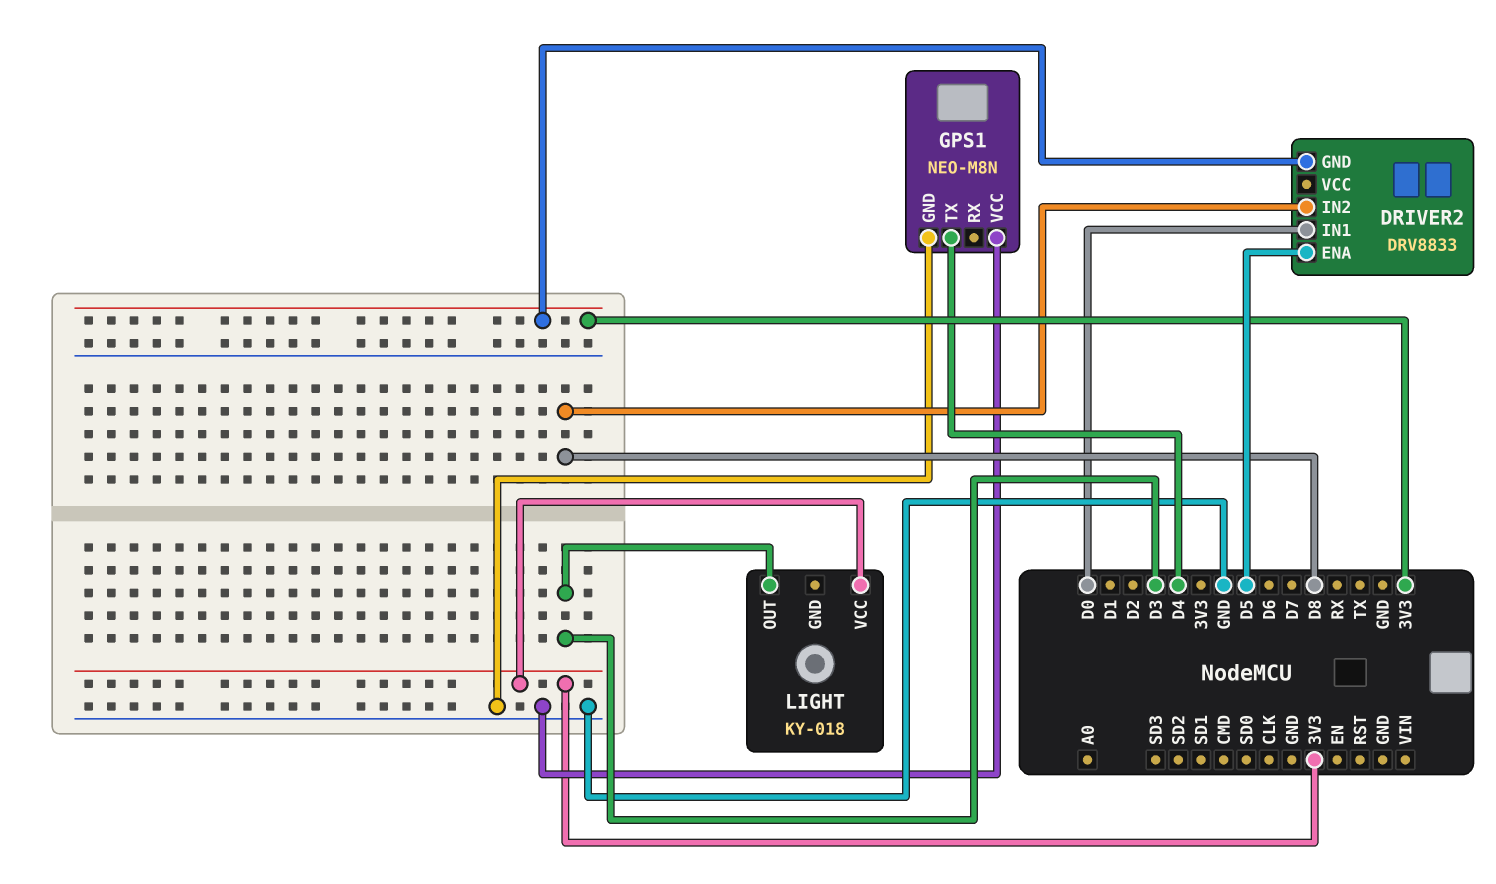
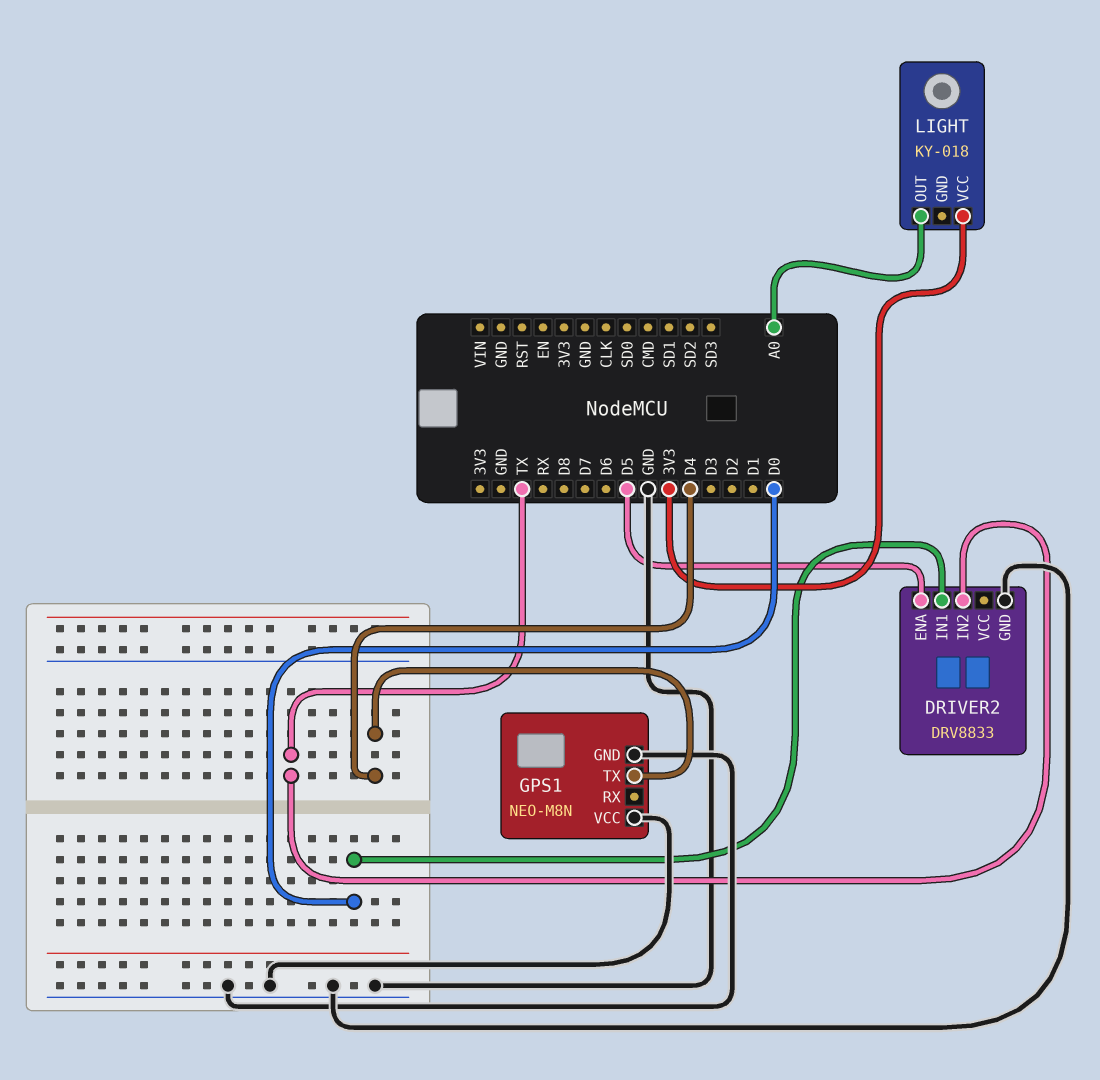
DRIVER2 pin GND: 3V3 -> GND
DRIVER2 pin IN2: D8 -> TX
LIGHT pin OUT: D3 -> A0

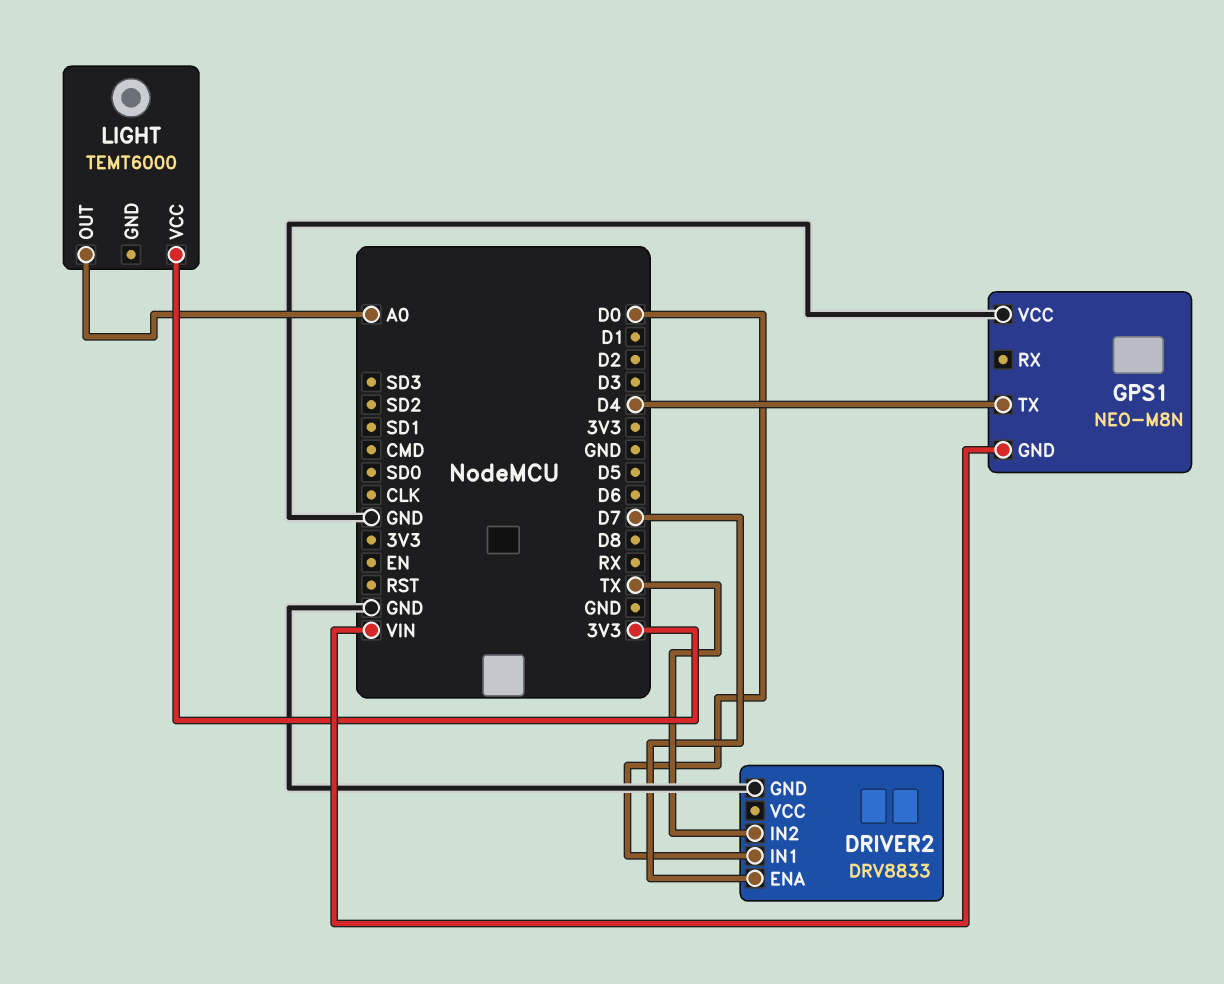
DRIVER2 pin ENA: D5 -> D7
GPS1 pin GND: GND -> VIN
LIGHT: KY-018 -> TEMT6000

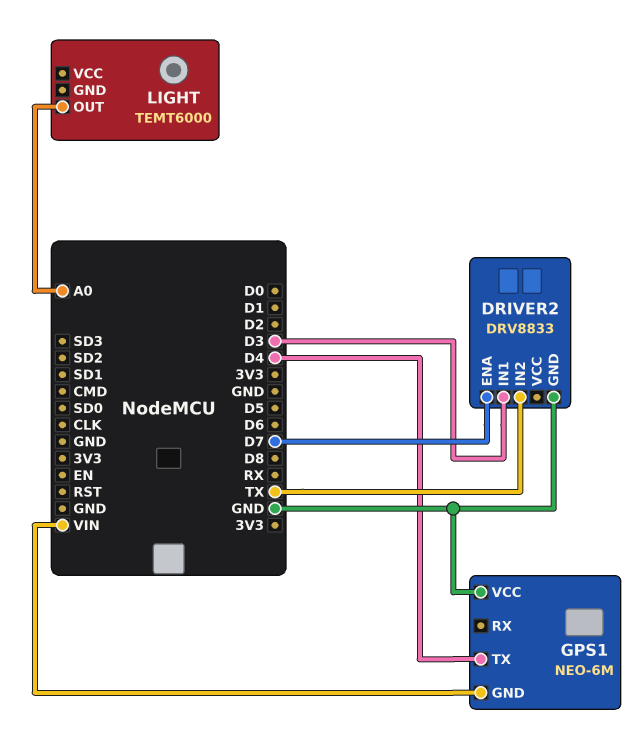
DRIVER2 pin IN1: D0 -> D3
GPS1: NEO-M8N -> NEO-6M
LIGHT pin VCC: 3V3 -> none

